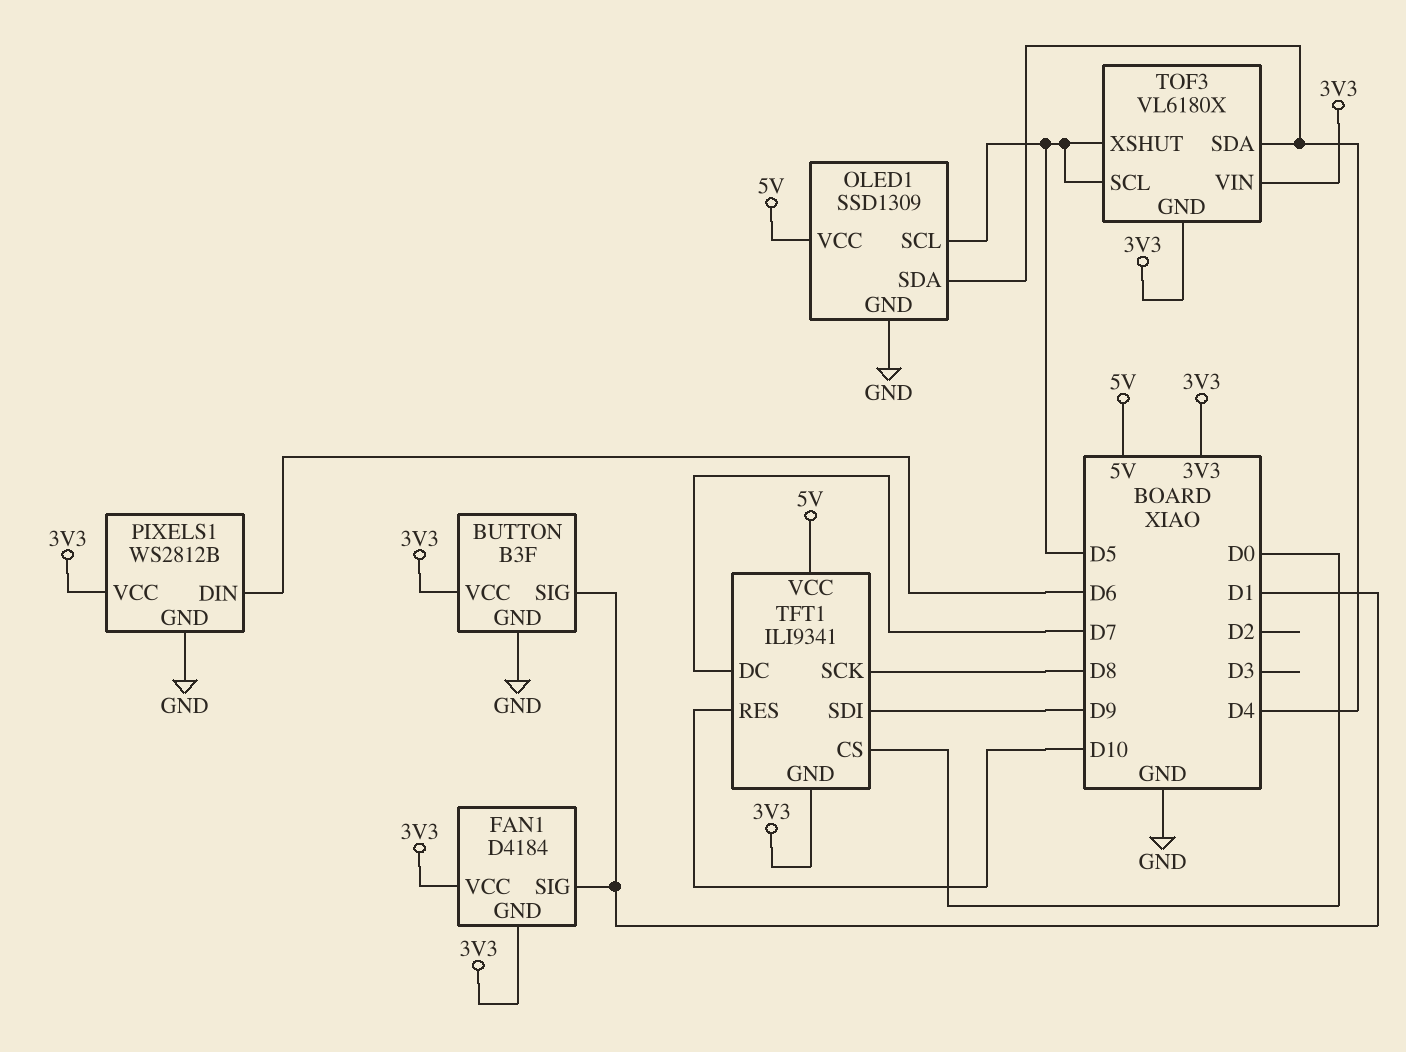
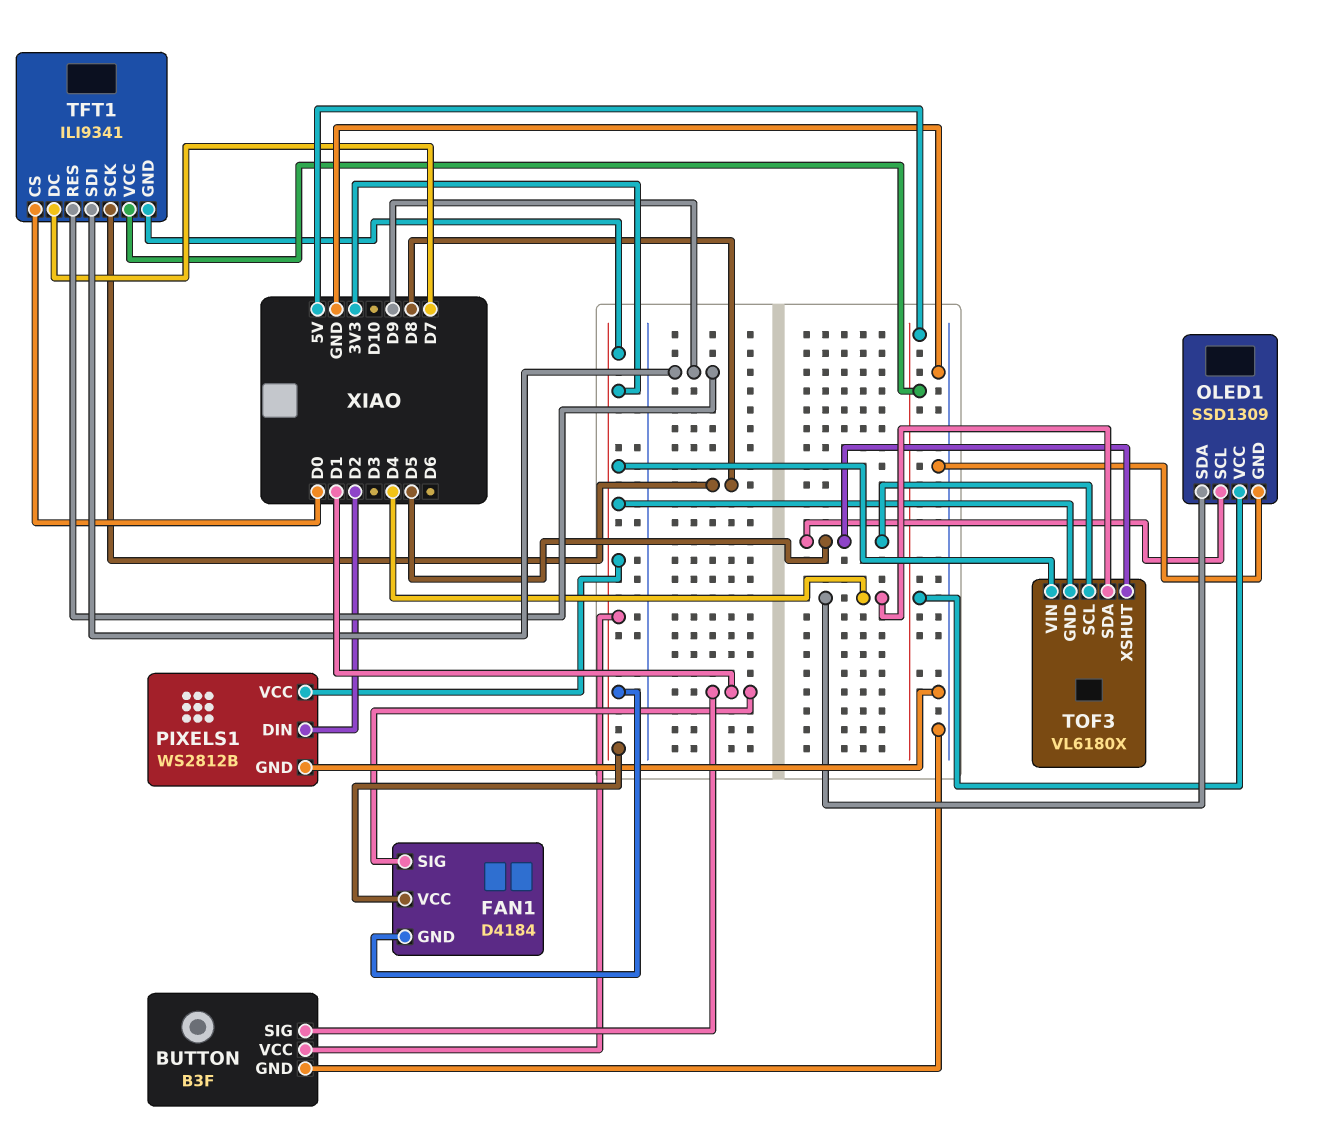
PIXELS1 pin DIN: D6 -> D2
TFT1 pin RES: D10 -> D9

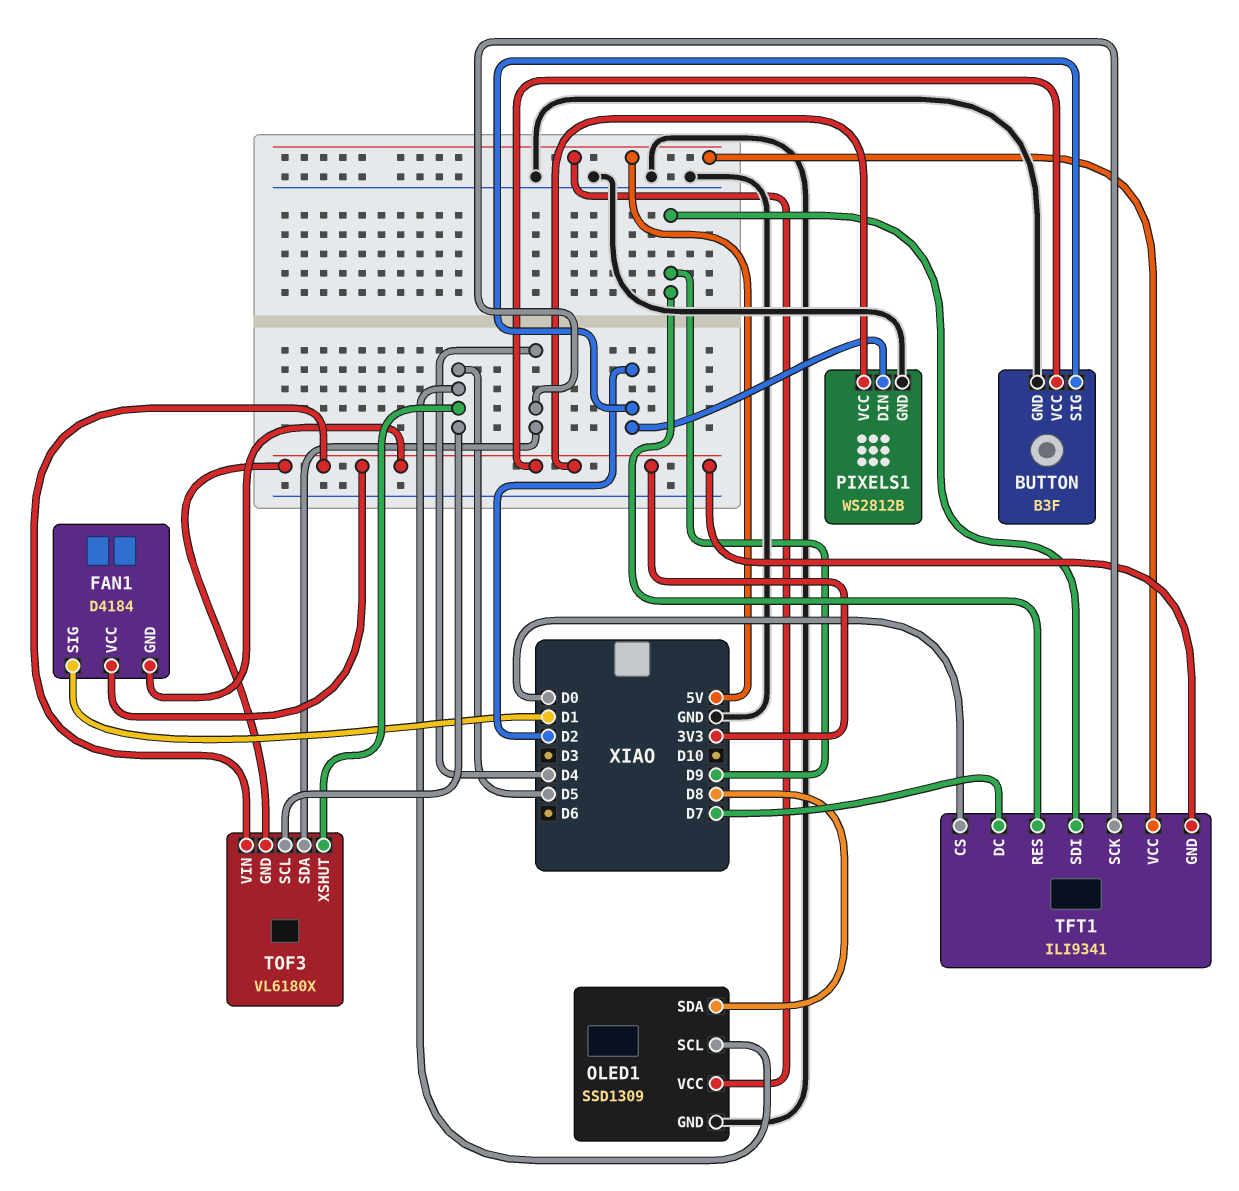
BUTTON pin SIG: D1 -> D2
OLED1 pin SDA: D4 -> D8
TFT1 pin SCK: D8 -> D4

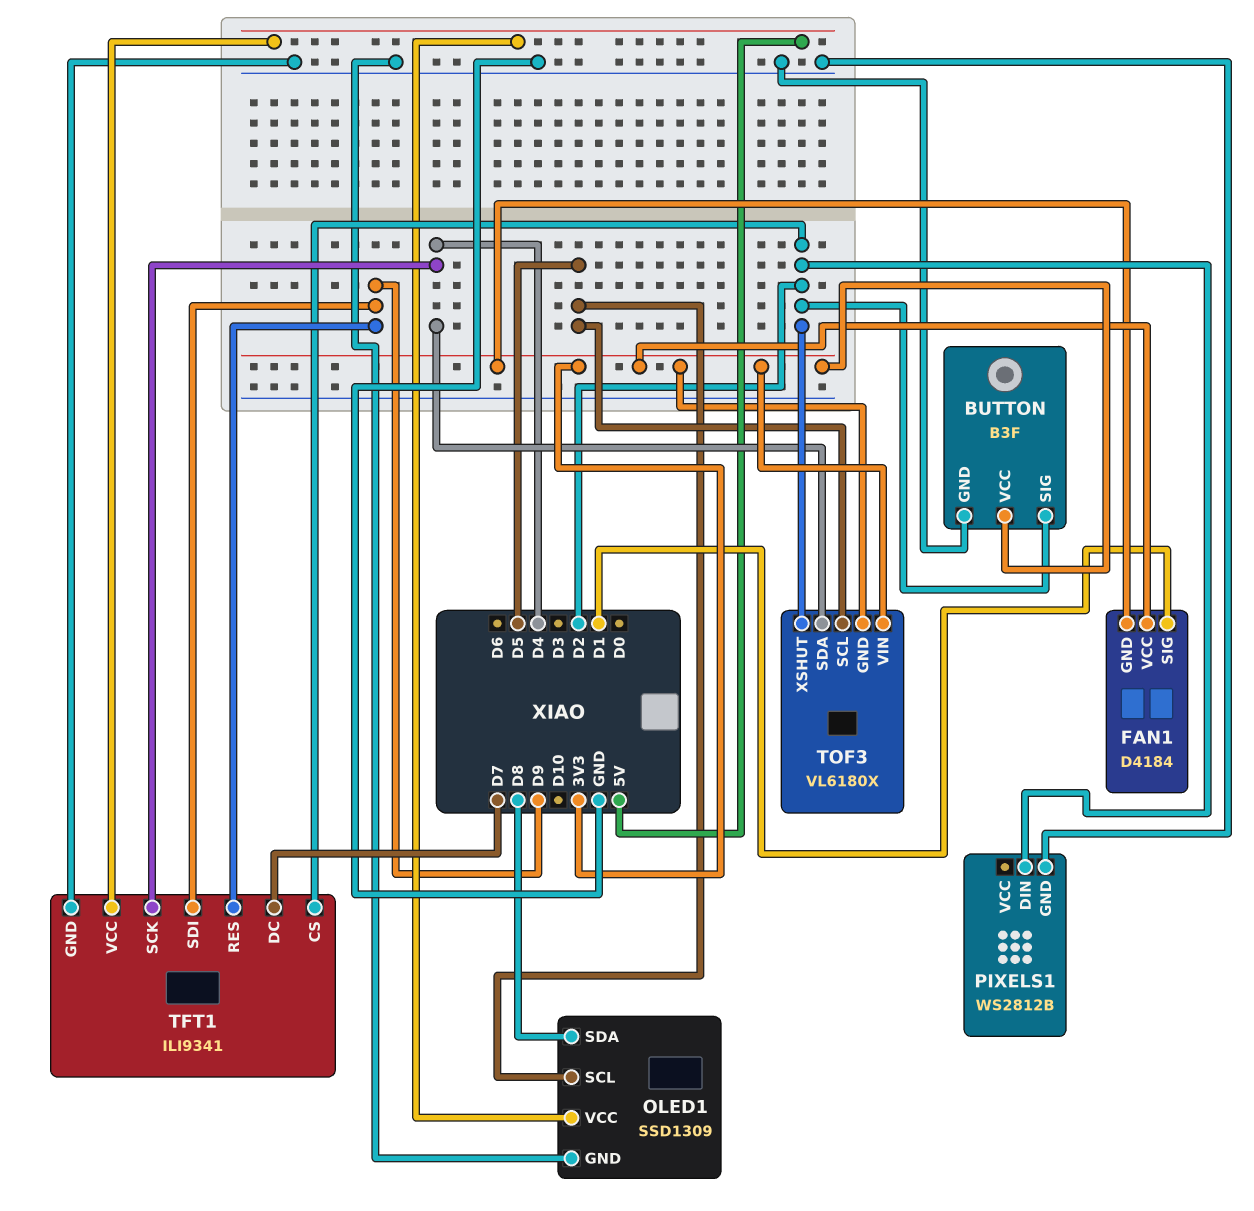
PIXELS1 pin VCC: 3V3 -> none
TFT1 pin CS: D0 -> D2
TFT1 pin GND: 3V3 -> GND
TOF3 pin XSHUT: D5 -> D2

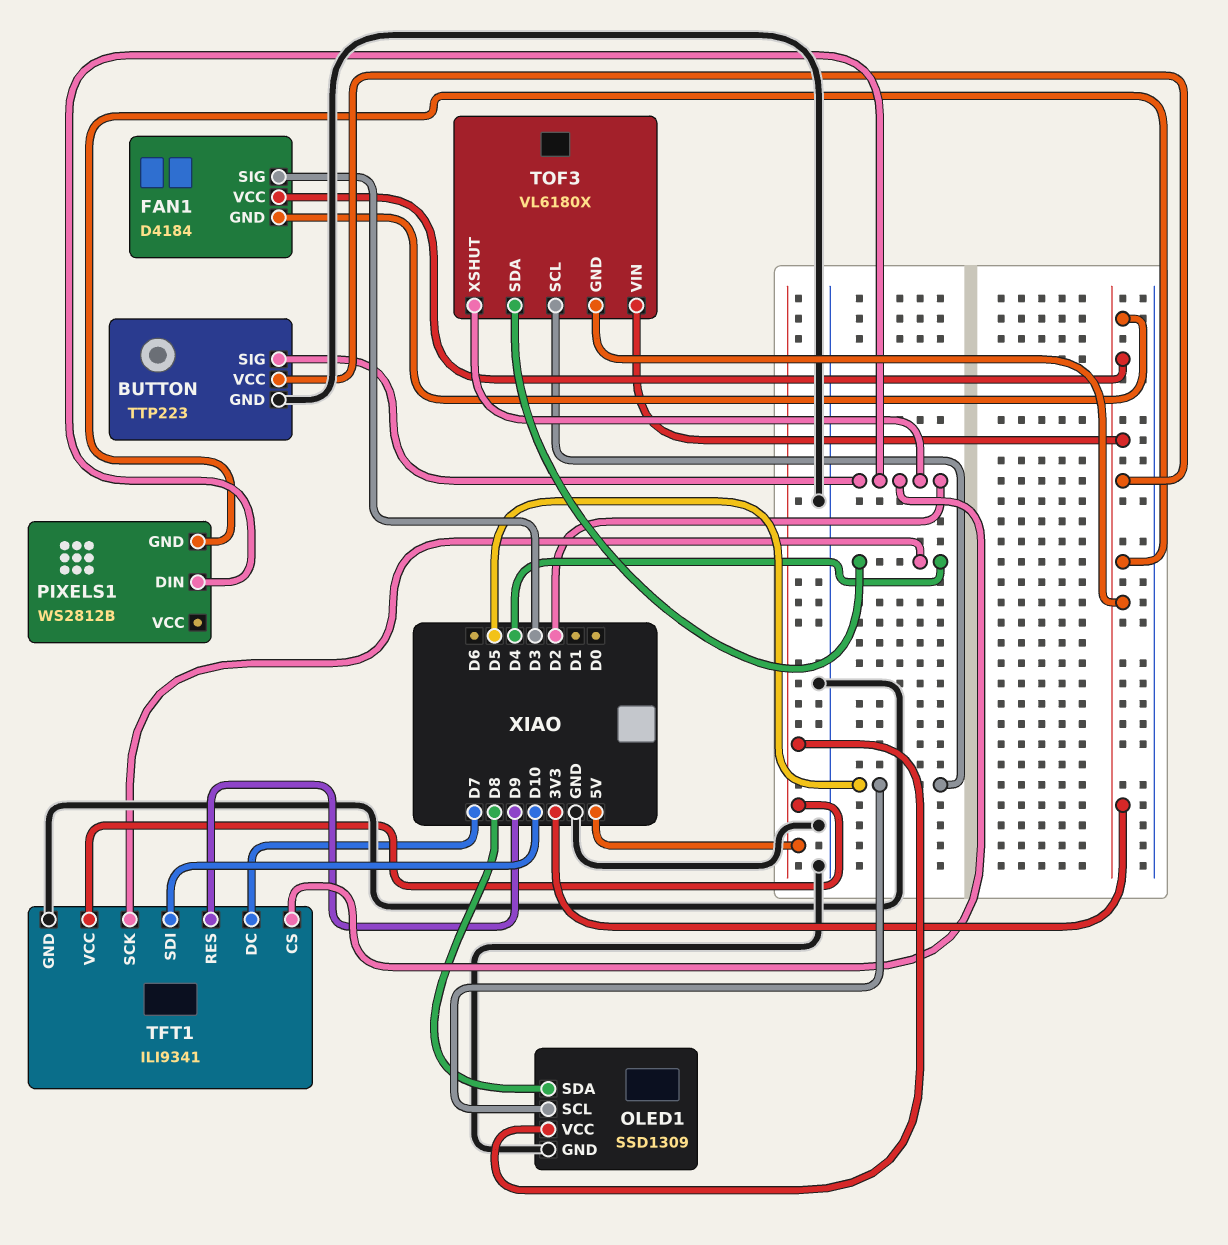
BUTTON: B3F -> TTP223
FAN1 pin SIG: D1 -> D3
PIXELS1 pin GND: GND -> 3V3
TFT1 pin SDI: D9 -> D10

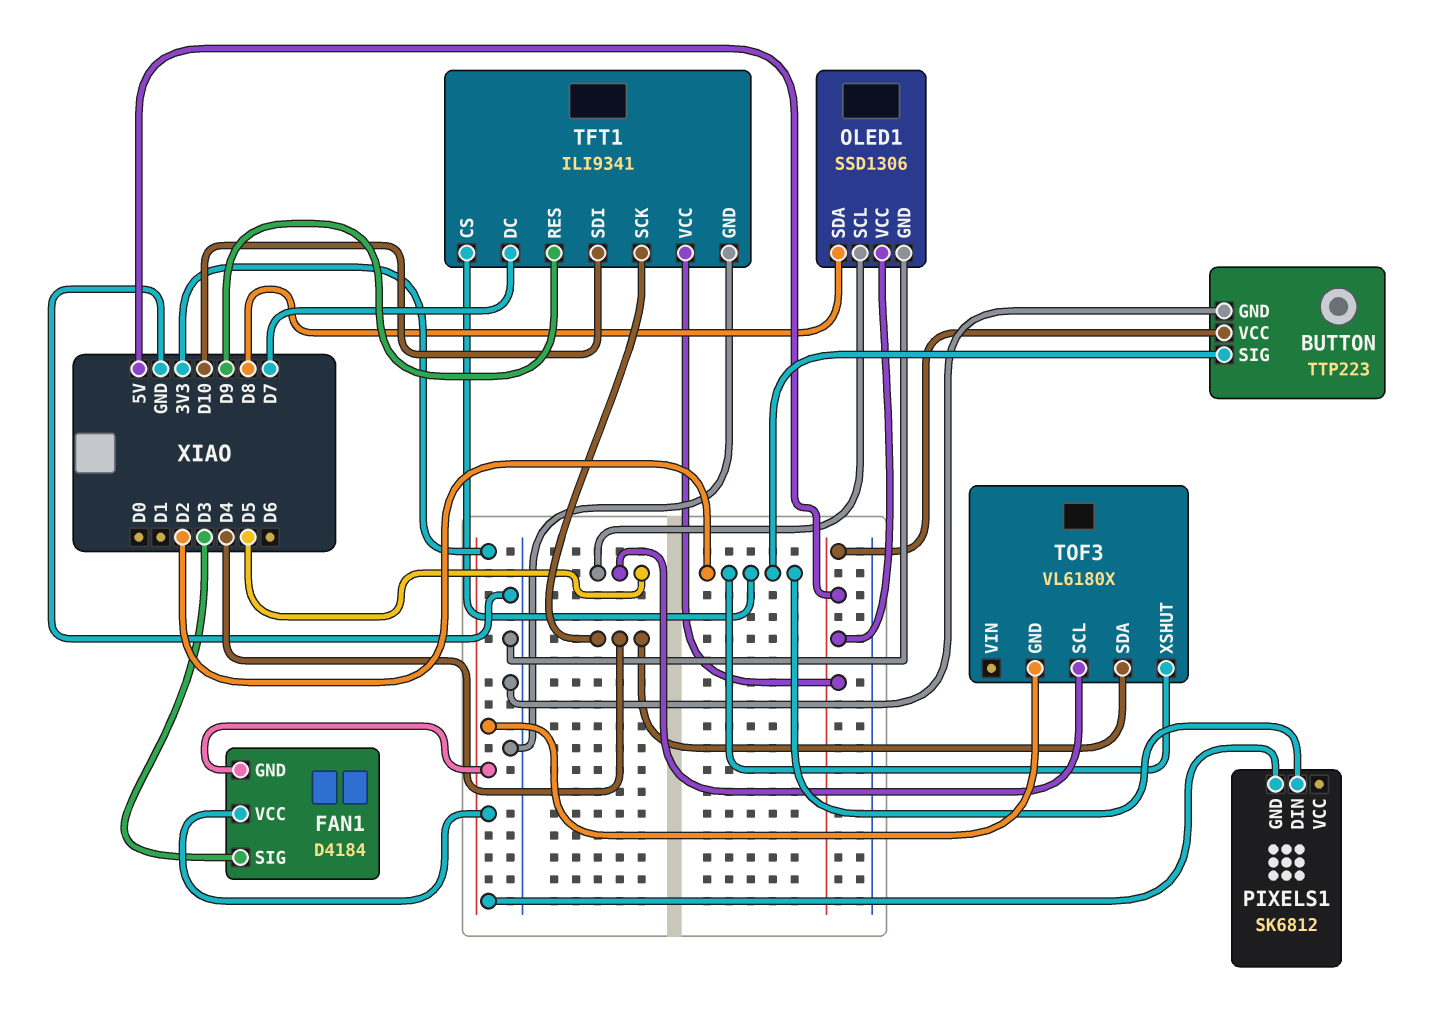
BUTTON pin VCC: 3V3 -> 5V
OLED1: SSD1309 -> SSD1306
PIXELS1: WS2812B -> SK6812
TOF3 pin VIN: 3V3 -> none

